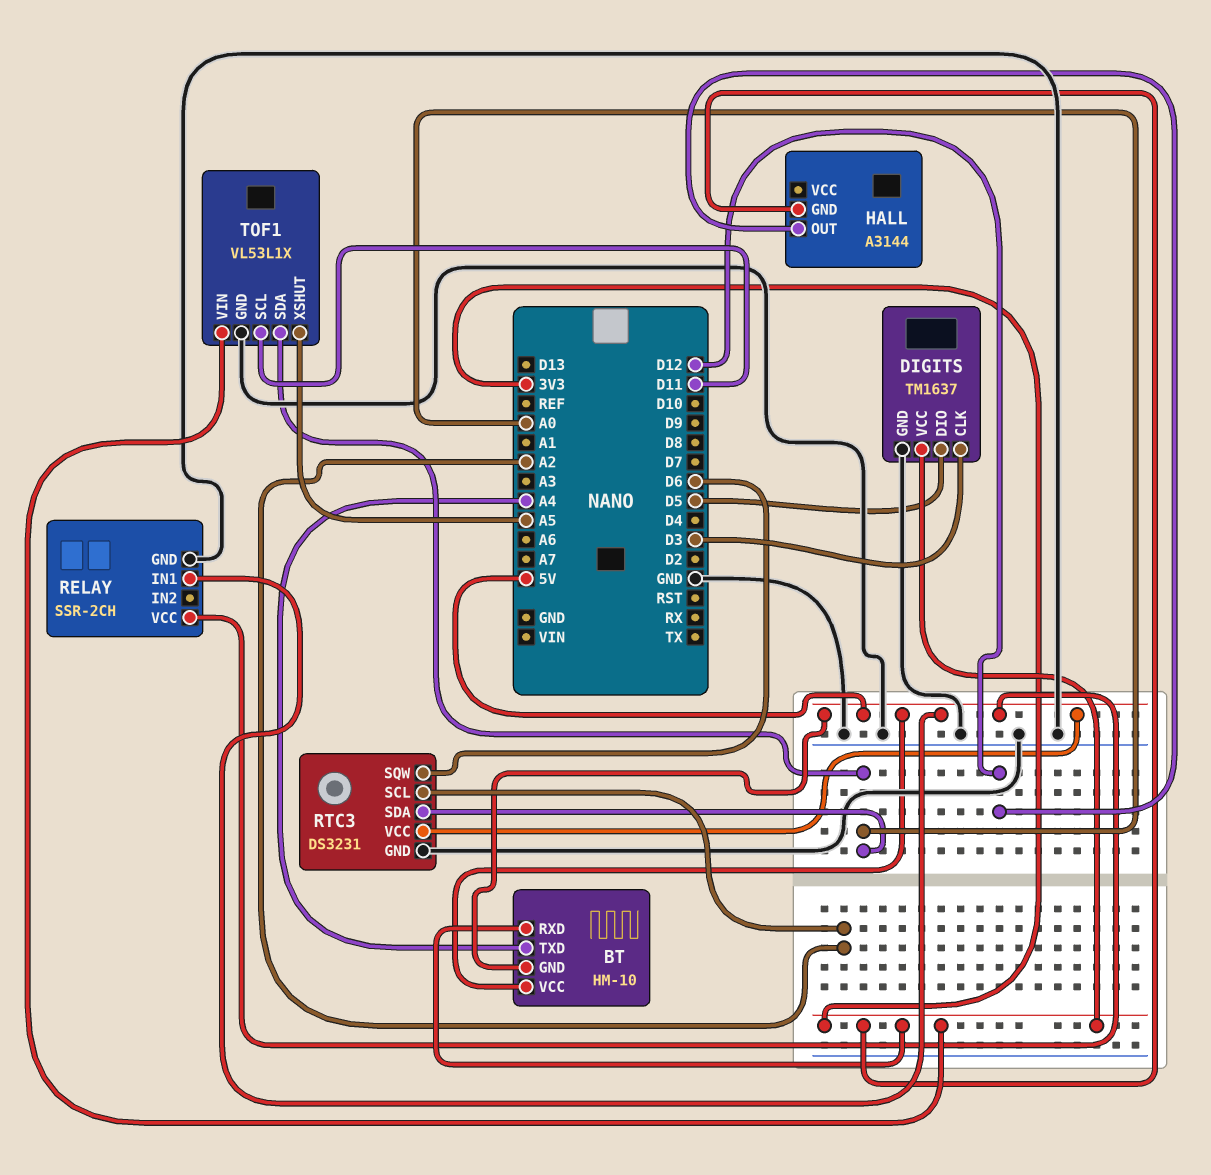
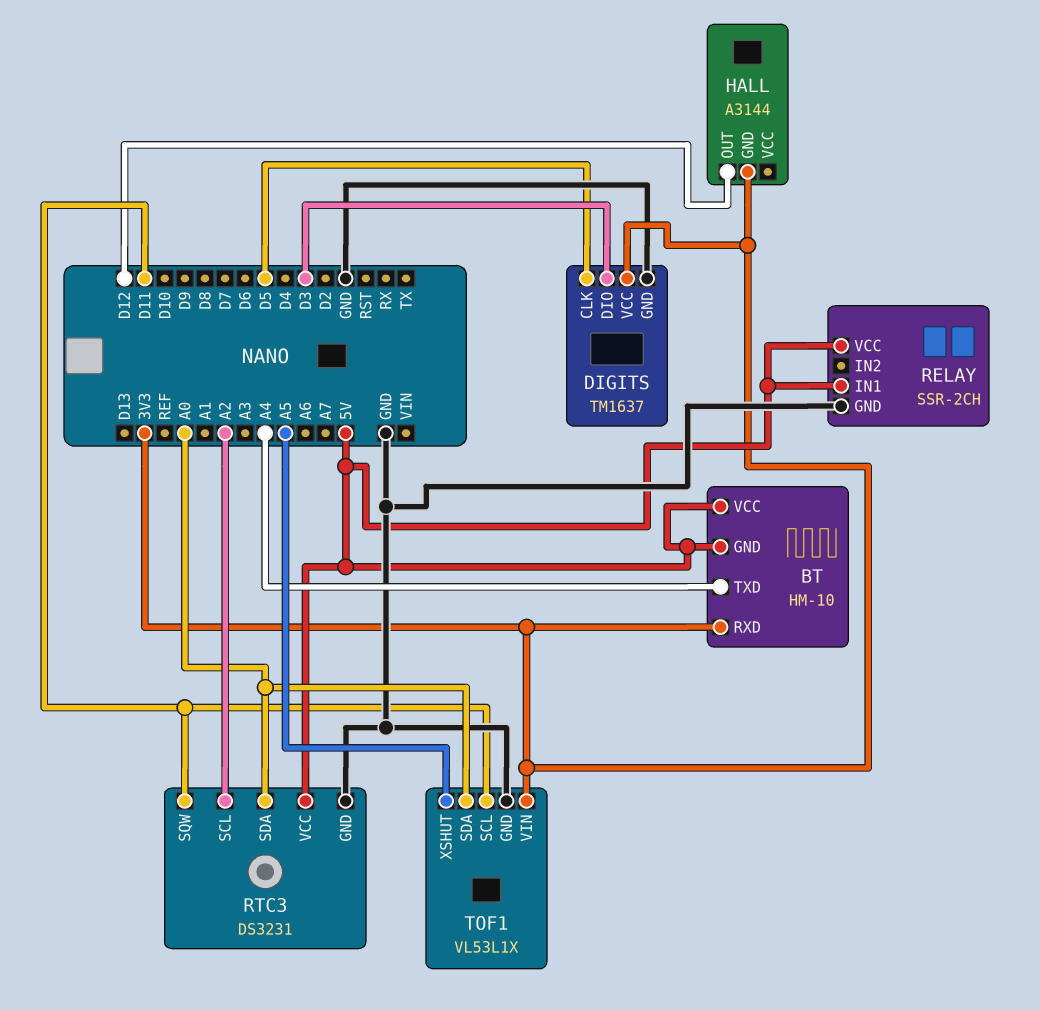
DIGITS pin CLK: D3 -> D5
DIGITS pin DIO: D5 -> D3
RTC3 pin SQW: D6 -> D11

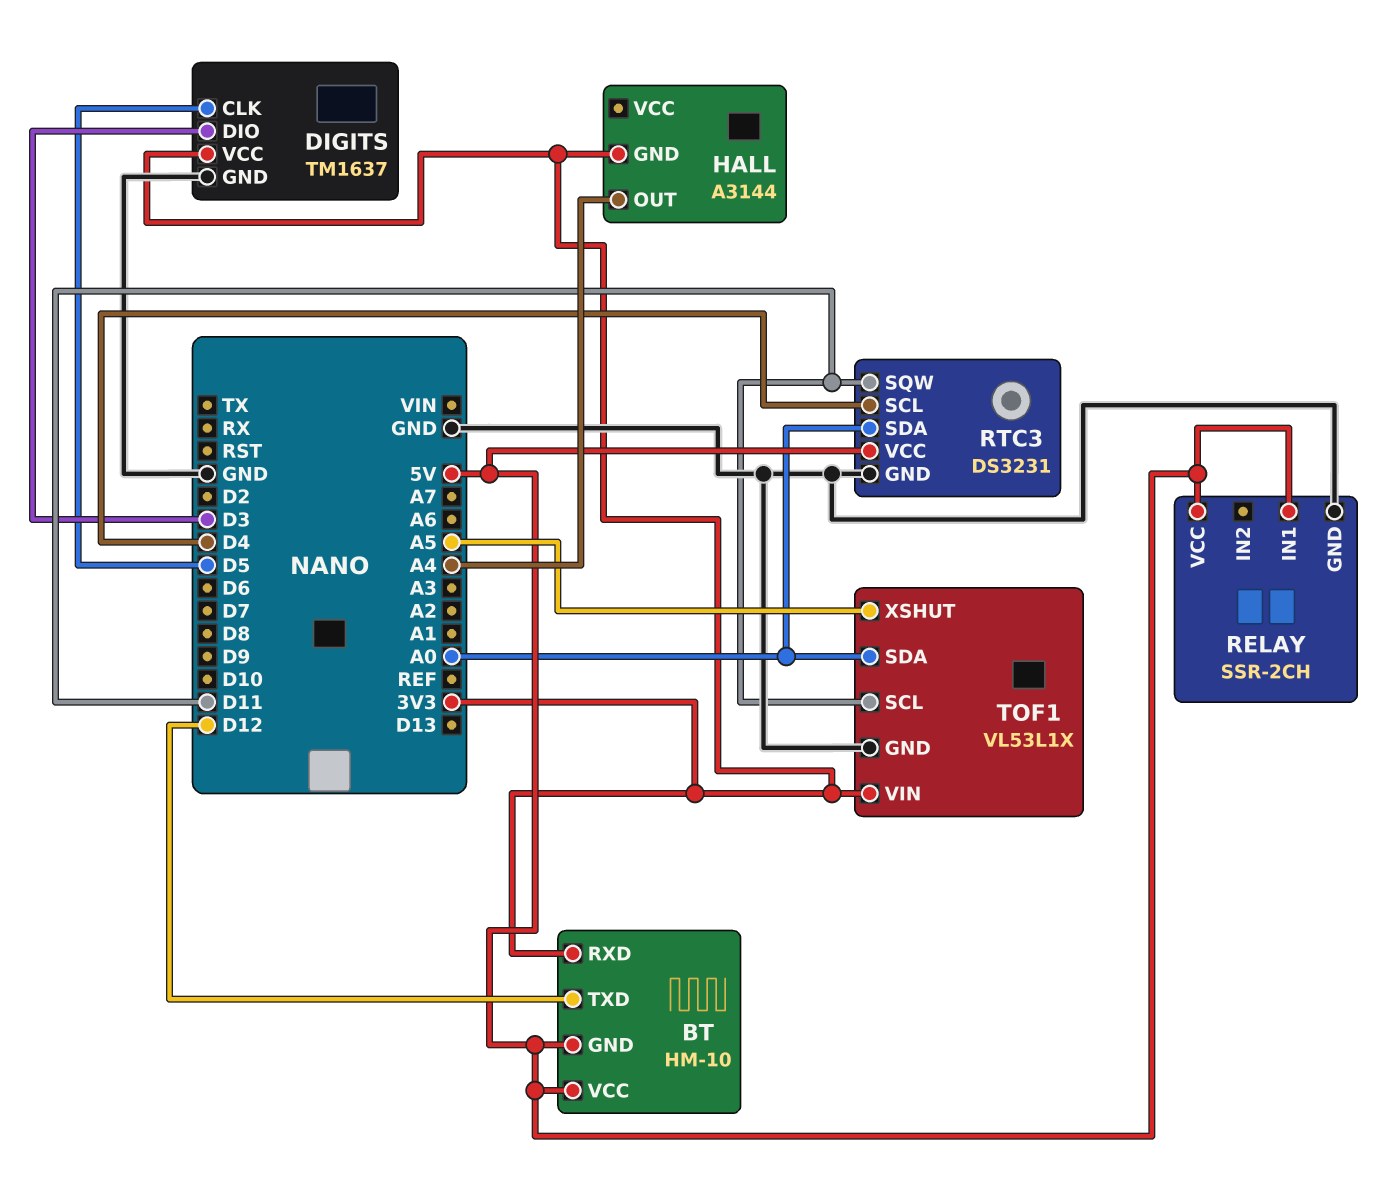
BT pin TXD: A4 -> D12
HALL pin OUT: D12 -> A4
RTC3 pin SCL: A2 -> D4

